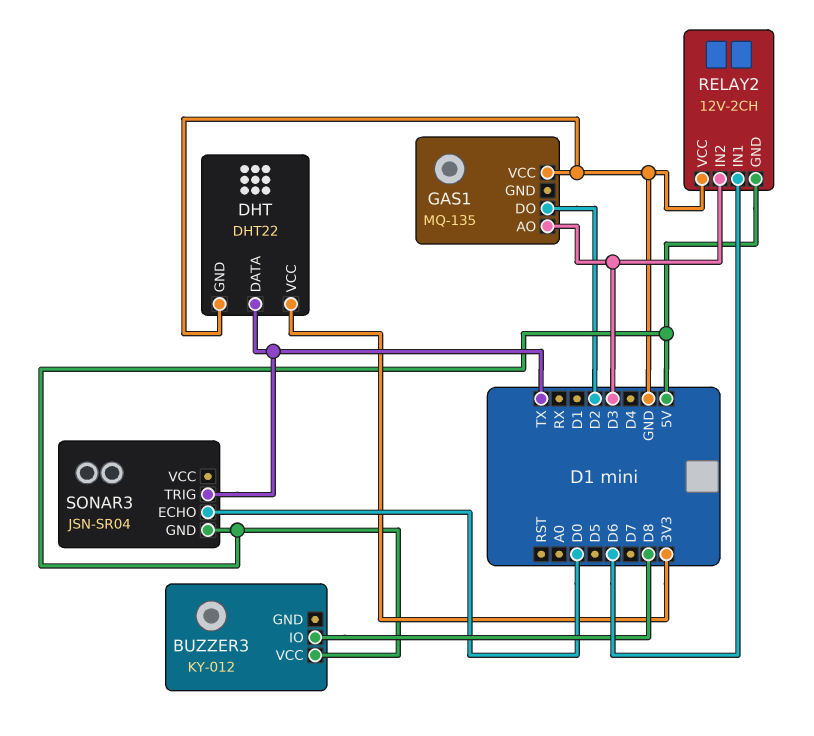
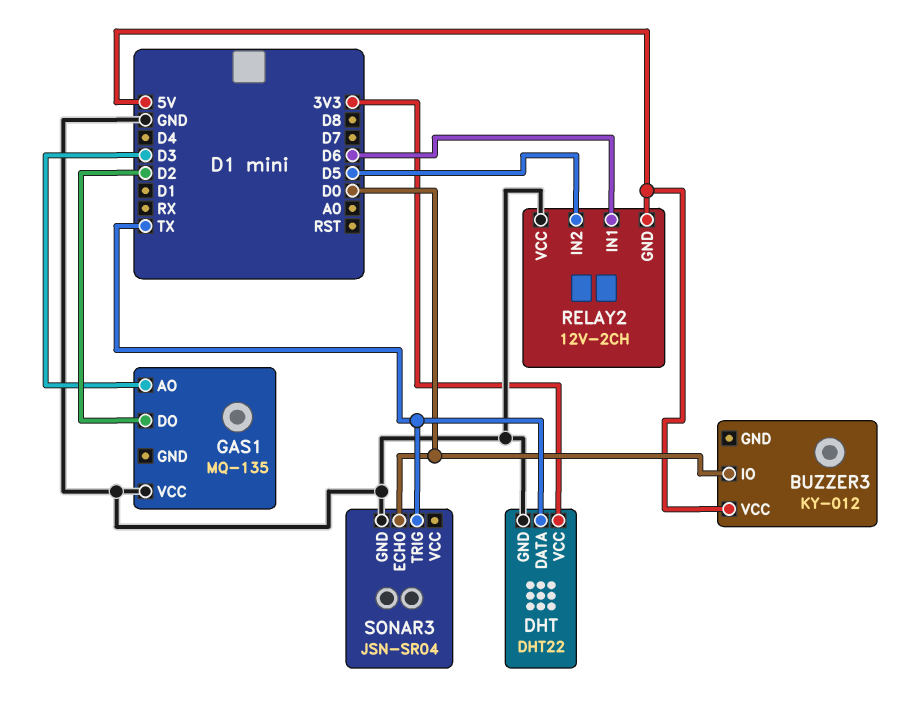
BUZZER3 pin IO: D8 -> D0
RELAY2 pin IN2: D3 -> D5
SONAR3 pin GND: 5V -> GND

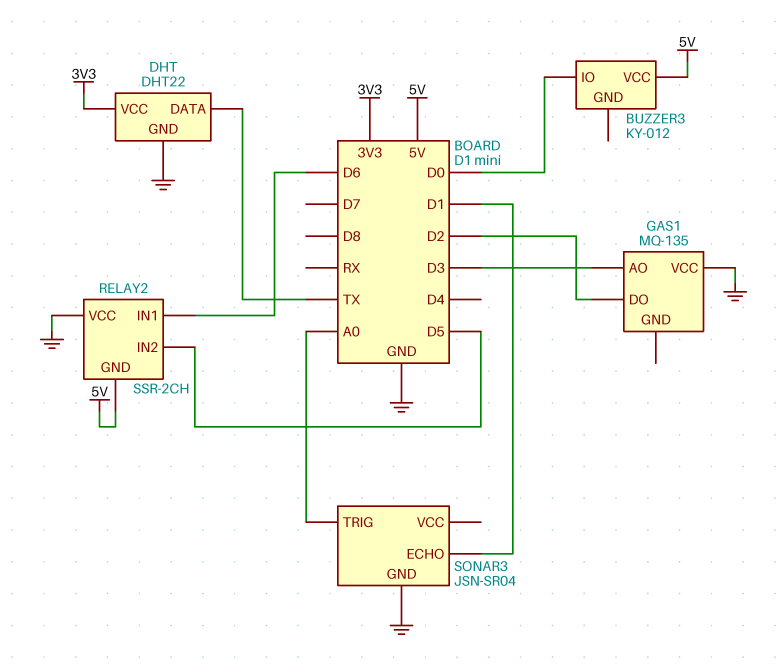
RELAY2: 12V-2CH -> SSR-2CH
SONAR3 pin ECHO: D0 -> D1
SONAR3 pin TRIG: TX -> A0

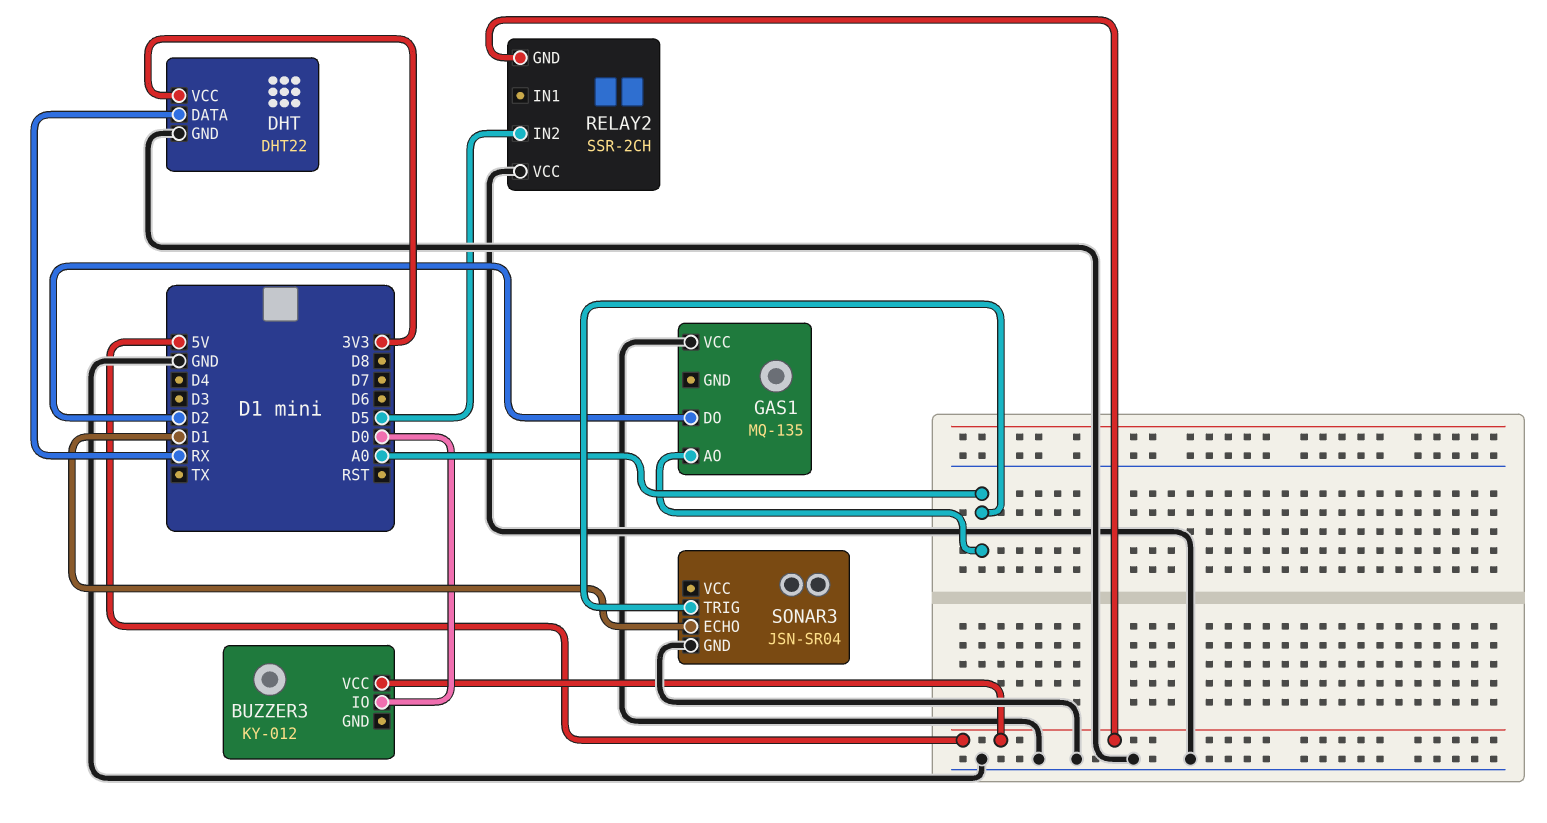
DHT pin DATA: TX -> RX
GAS1 pin AO: D3 -> A0
RELAY2 pin IN1: D6 -> none

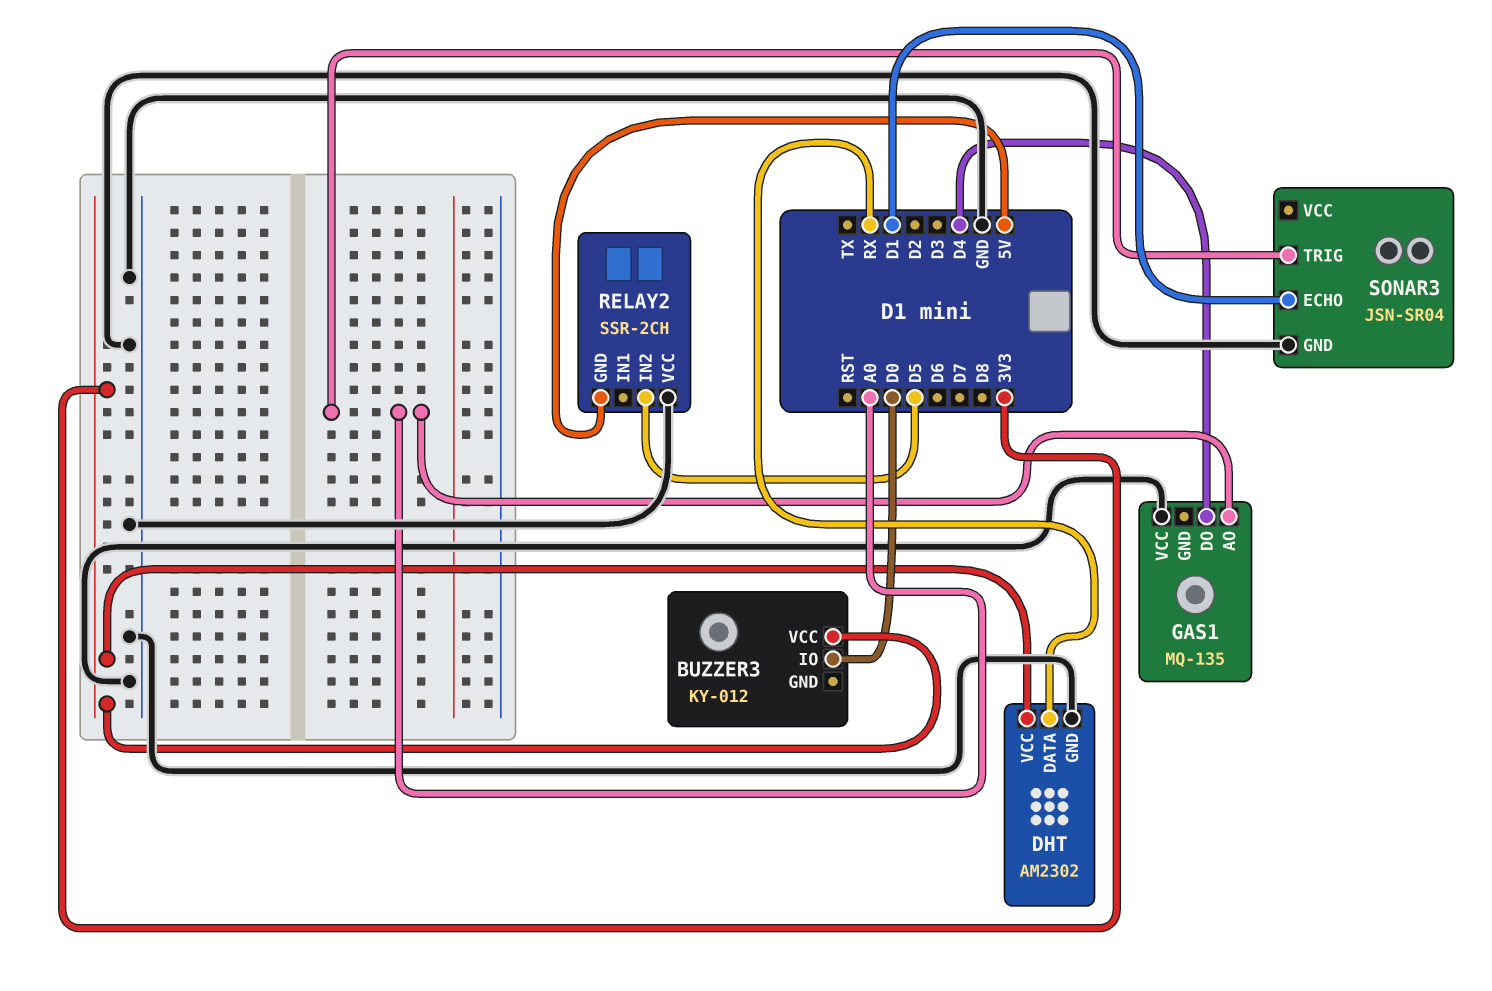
BUZZER3 pin VCC: 5V -> 3V3
DHT: DHT22 -> AM2302
GAS1 pin DO: D2 -> D4

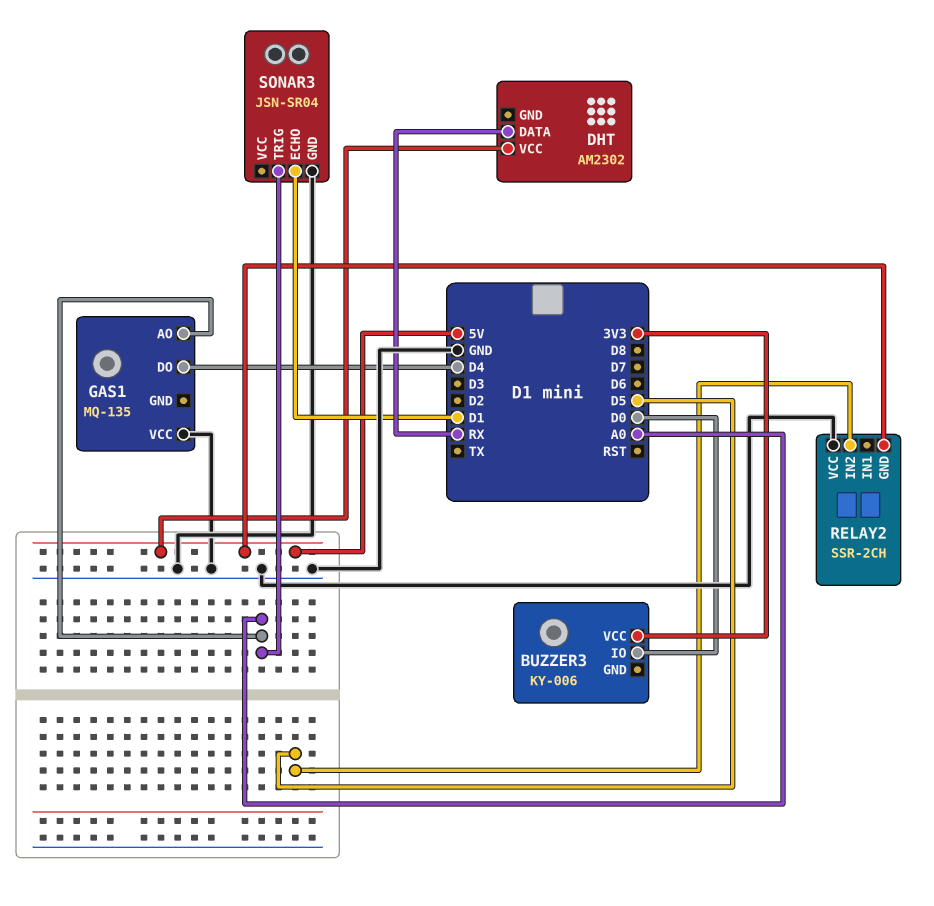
BUZZER3: KY-012 -> KY-006
DHT pin GND: GND -> none
DHT pin VCC: 3V3 -> 5V

